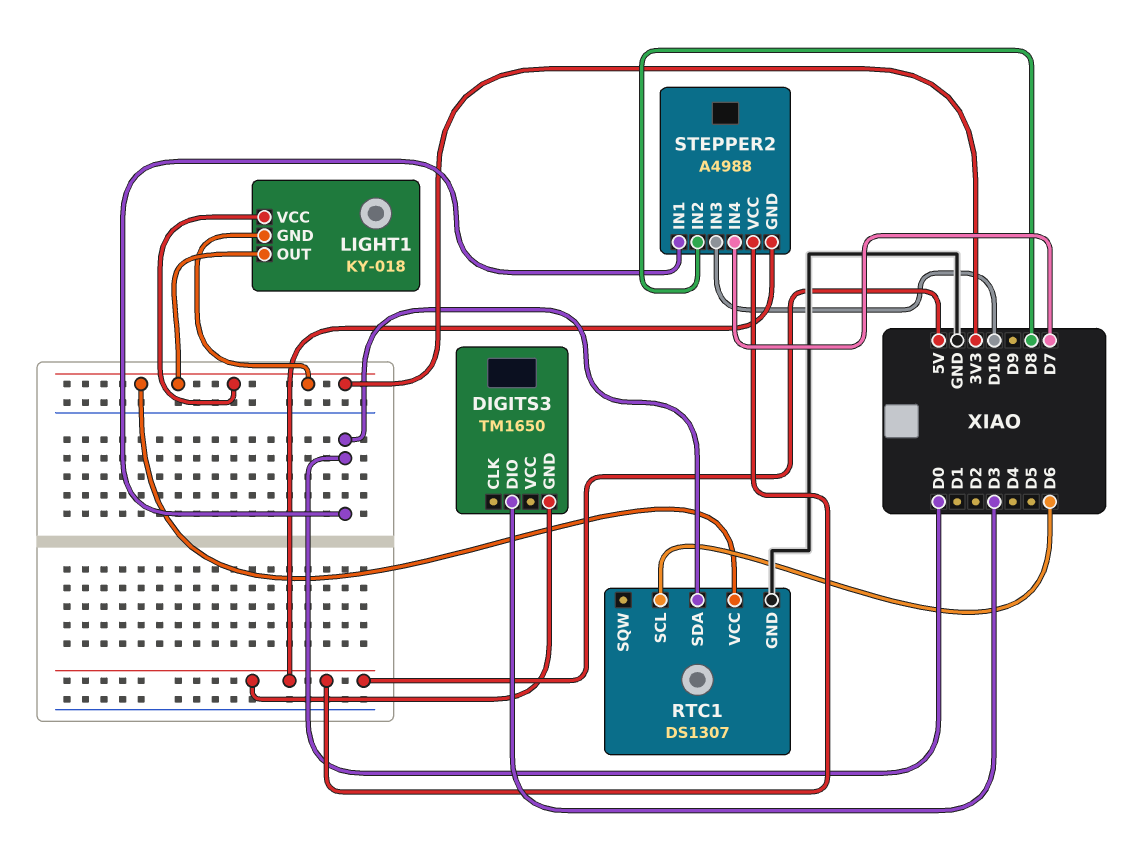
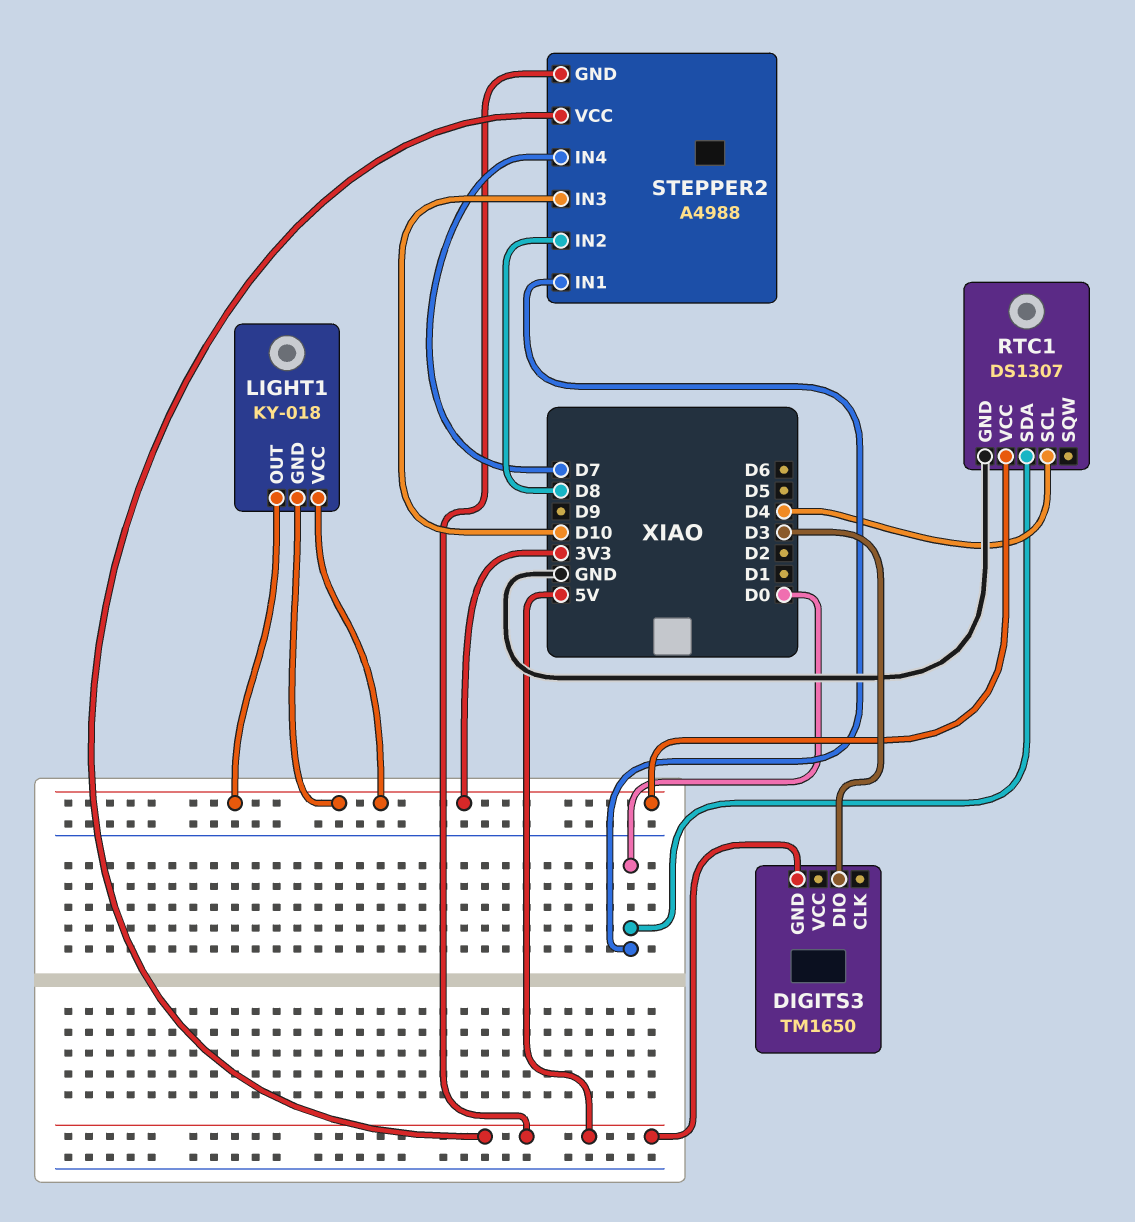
RTC1 pin SCL: D6 -> D4

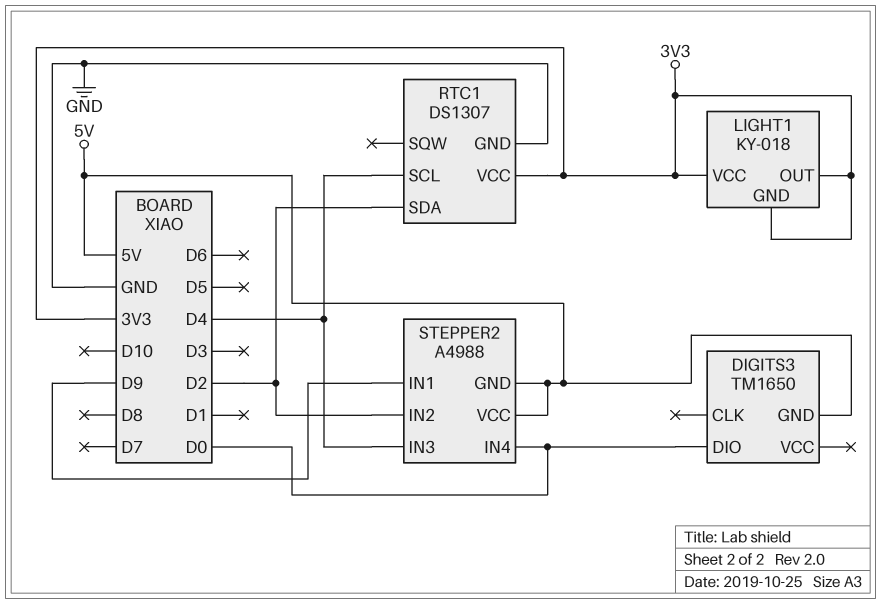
DIGITS3 pin DIO: D3 -> D0
RTC1 pin SDA: D0 -> D2
STEPPER2 pin IN1: D0 -> D9
STEPPER2 pin IN2: D8 -> D2
STEPPER2 pin IN3: D10 -> D4
STEPPER2 pin IN4: D7 -> D0

